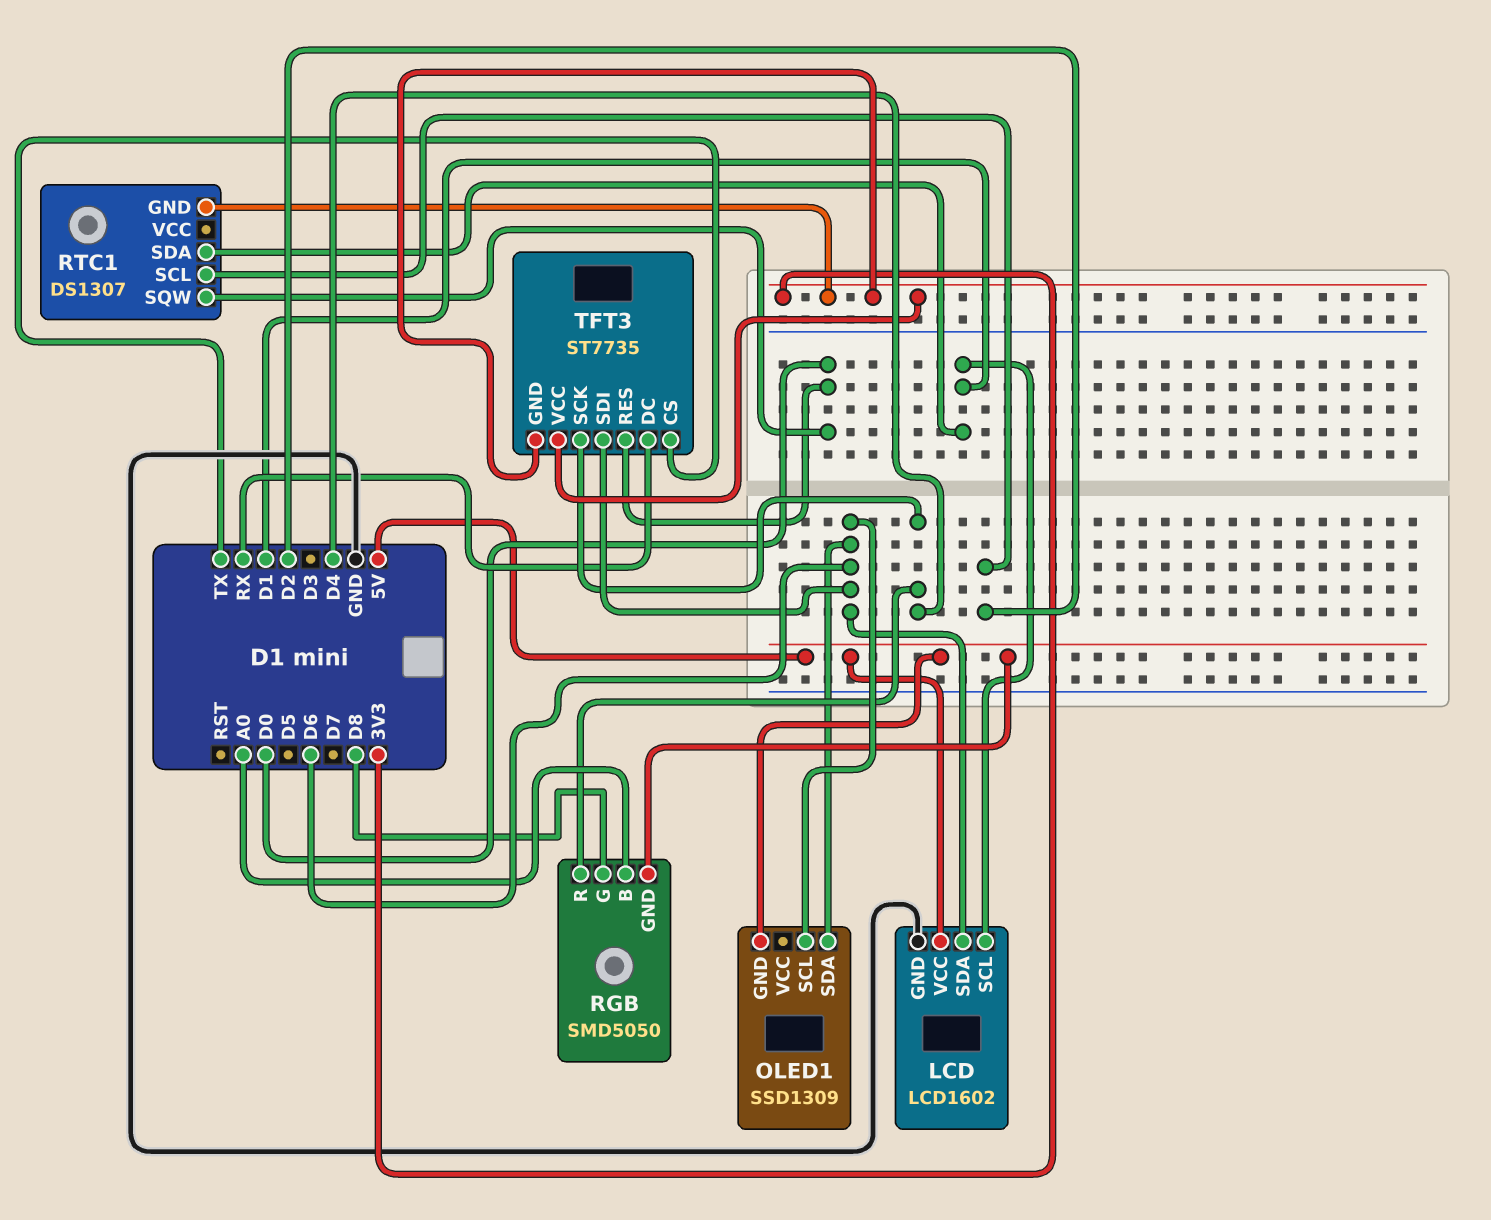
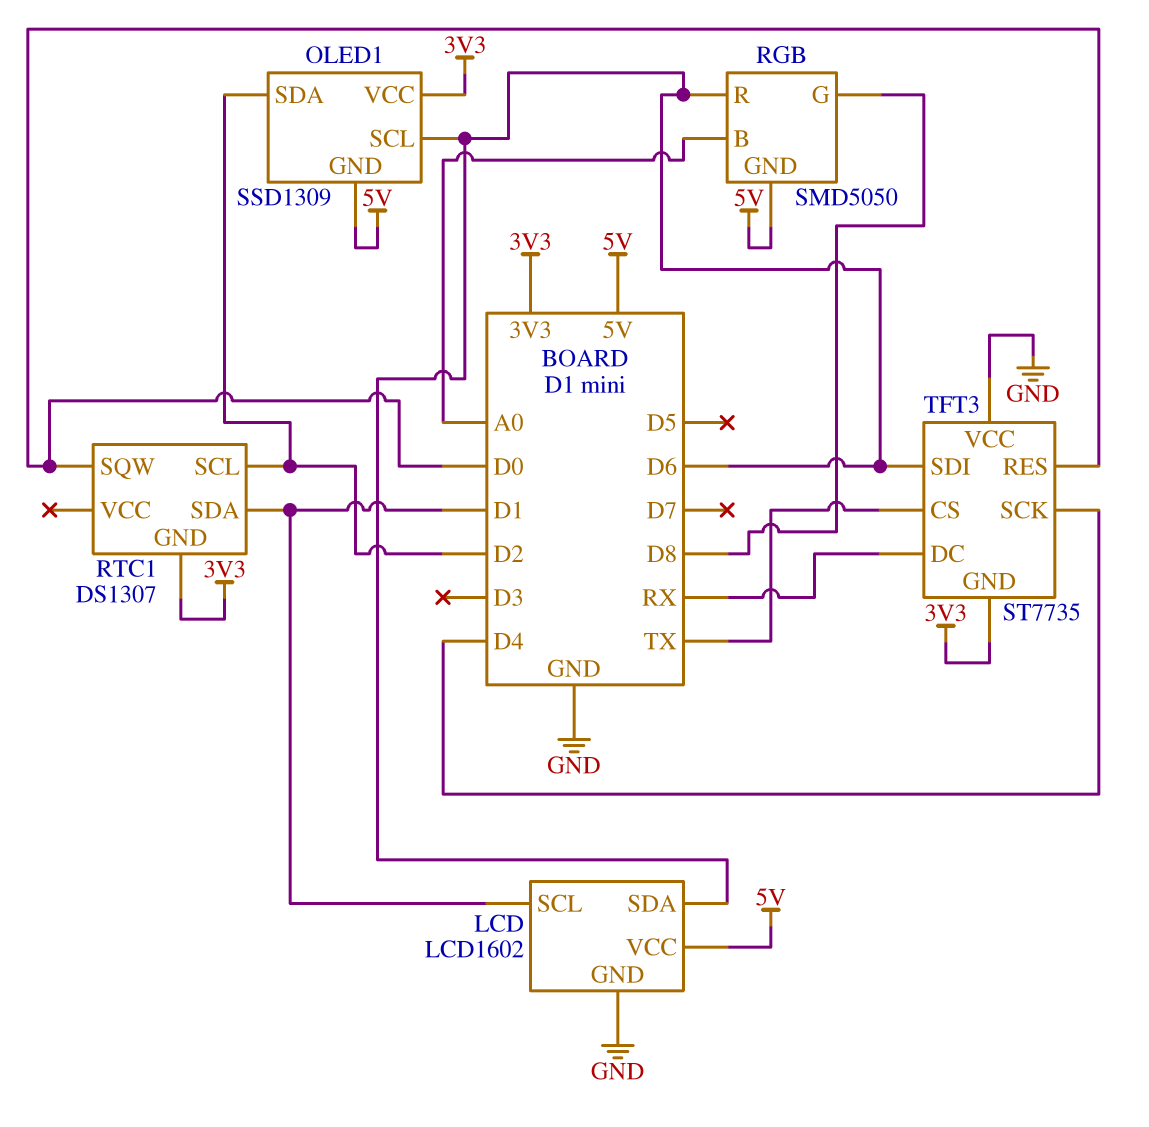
OLED1 pin SDA: D6 -> D2
OLED1 pin VCC: none -> 3V3
RGB pin R: D4 -> D6
TFT3 pin VCC: 3V3 -> GND

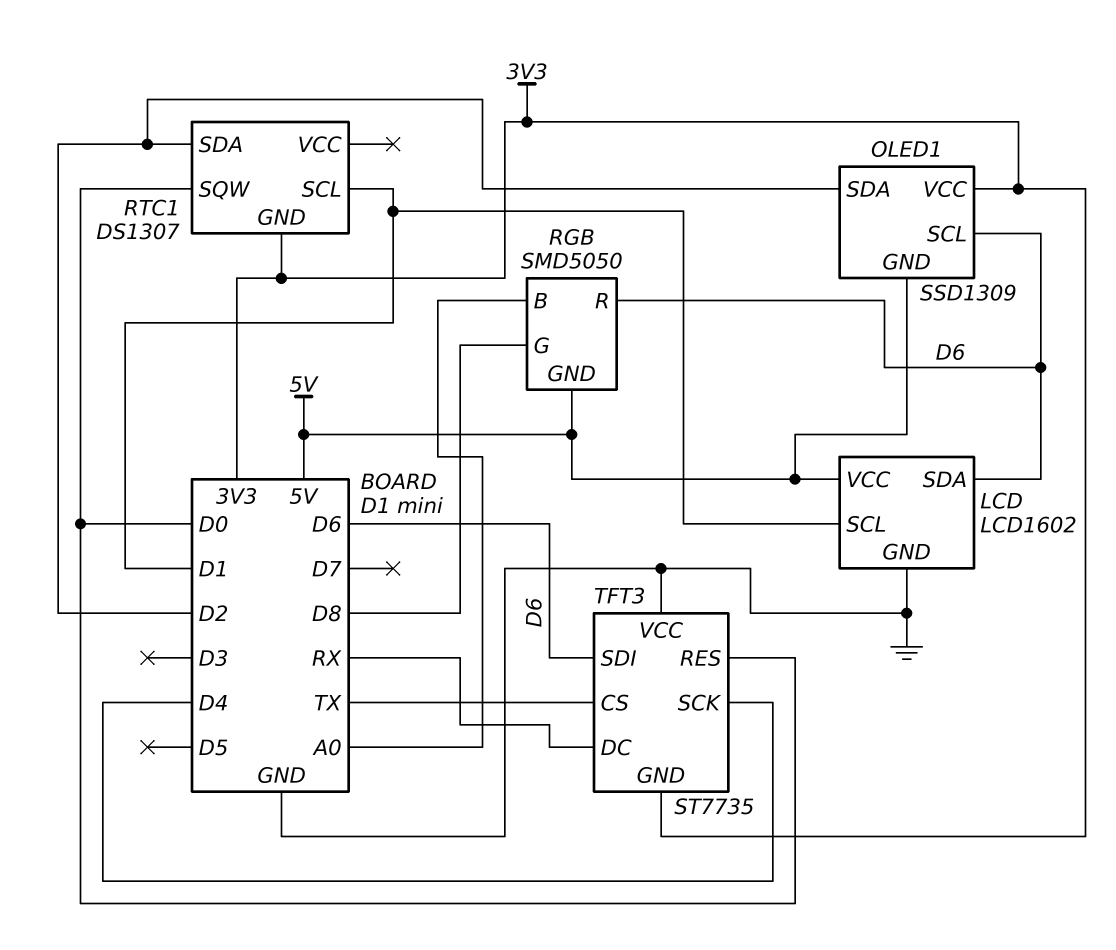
RTC1 pin SCL: D2 -> D1
RTC1 pin SDA: D1 -> D2

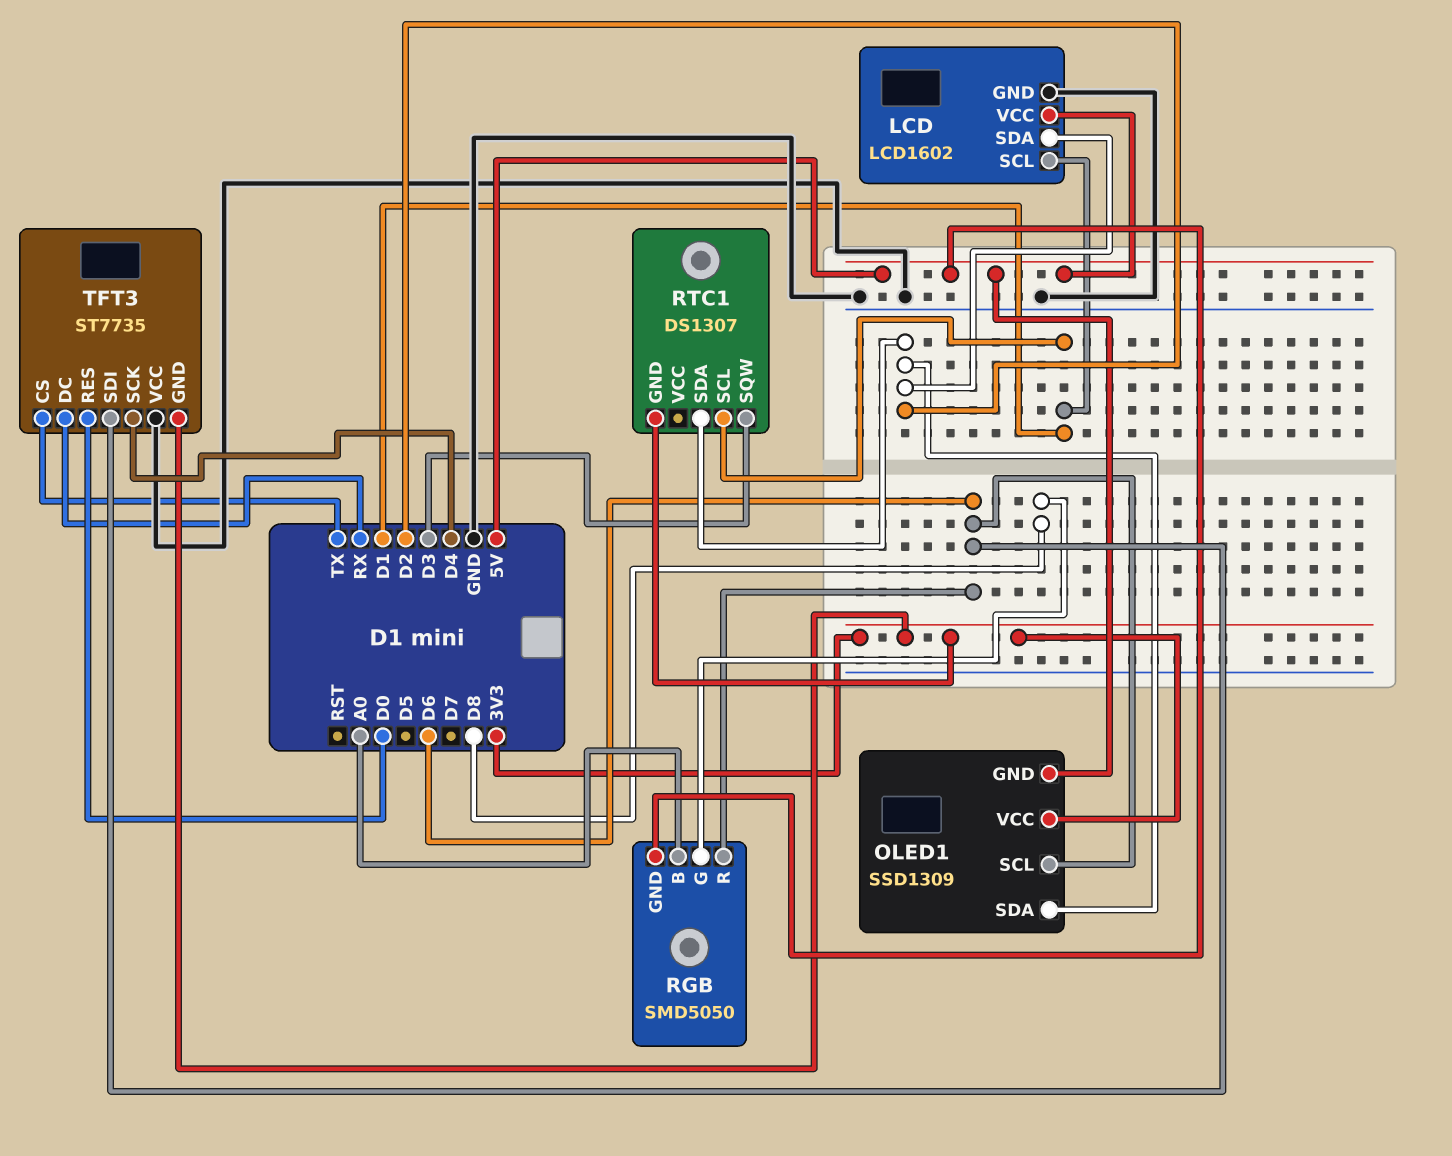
LCD pin SDA: D6 -> D2
RTC1 pin SQW: D0 -> D3

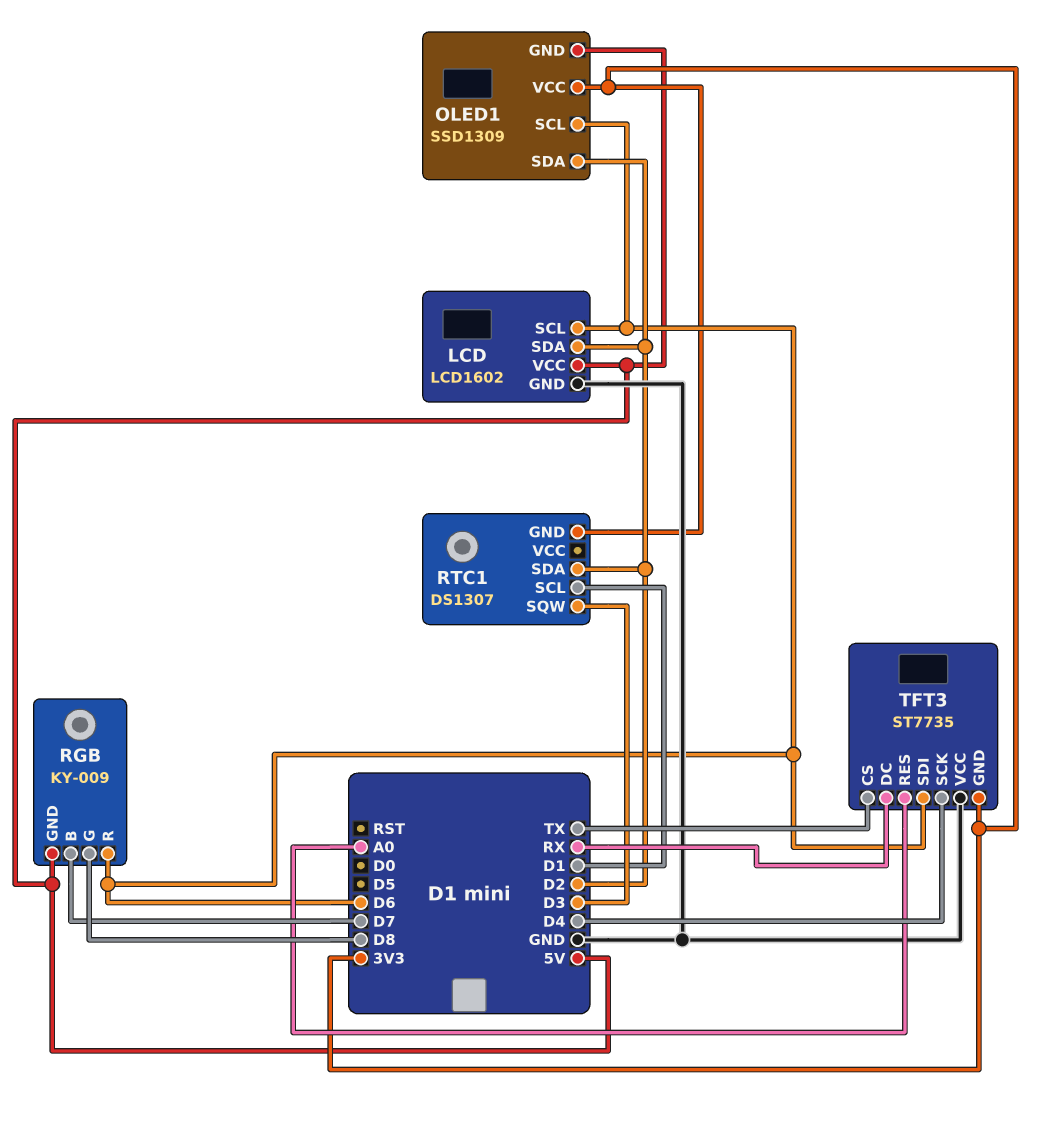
LCD pin SCL: D1 -> D6
RGB: SMD5050 -> KY-009
RGB pin B: A0 -> D7
TFT3 pin RES: D0 -> A0

